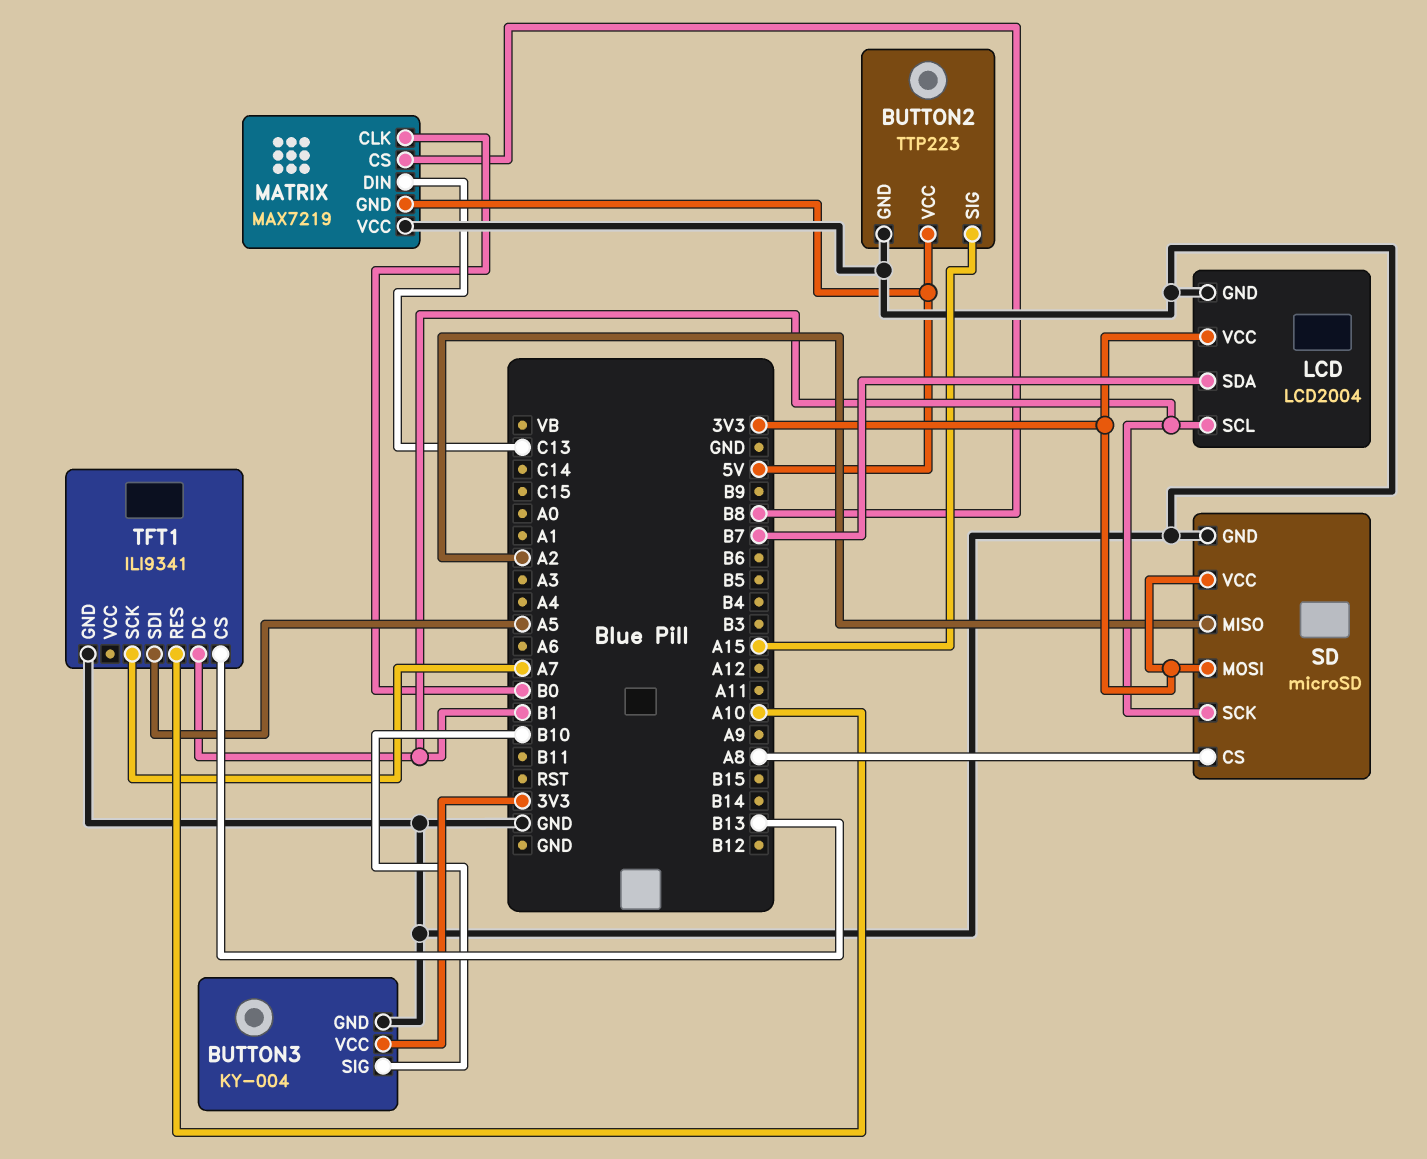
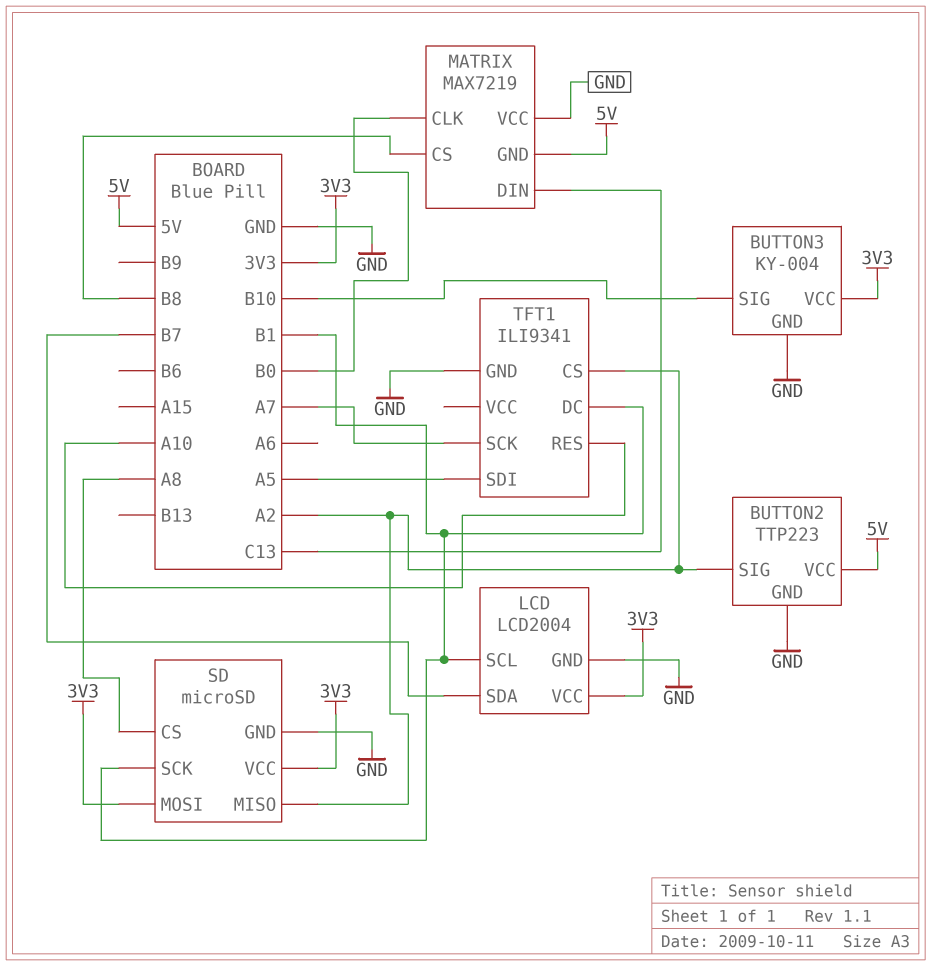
BUTTON2 pin SIG: A15 -> A2
TFT1 pin CS: B13 -> A2

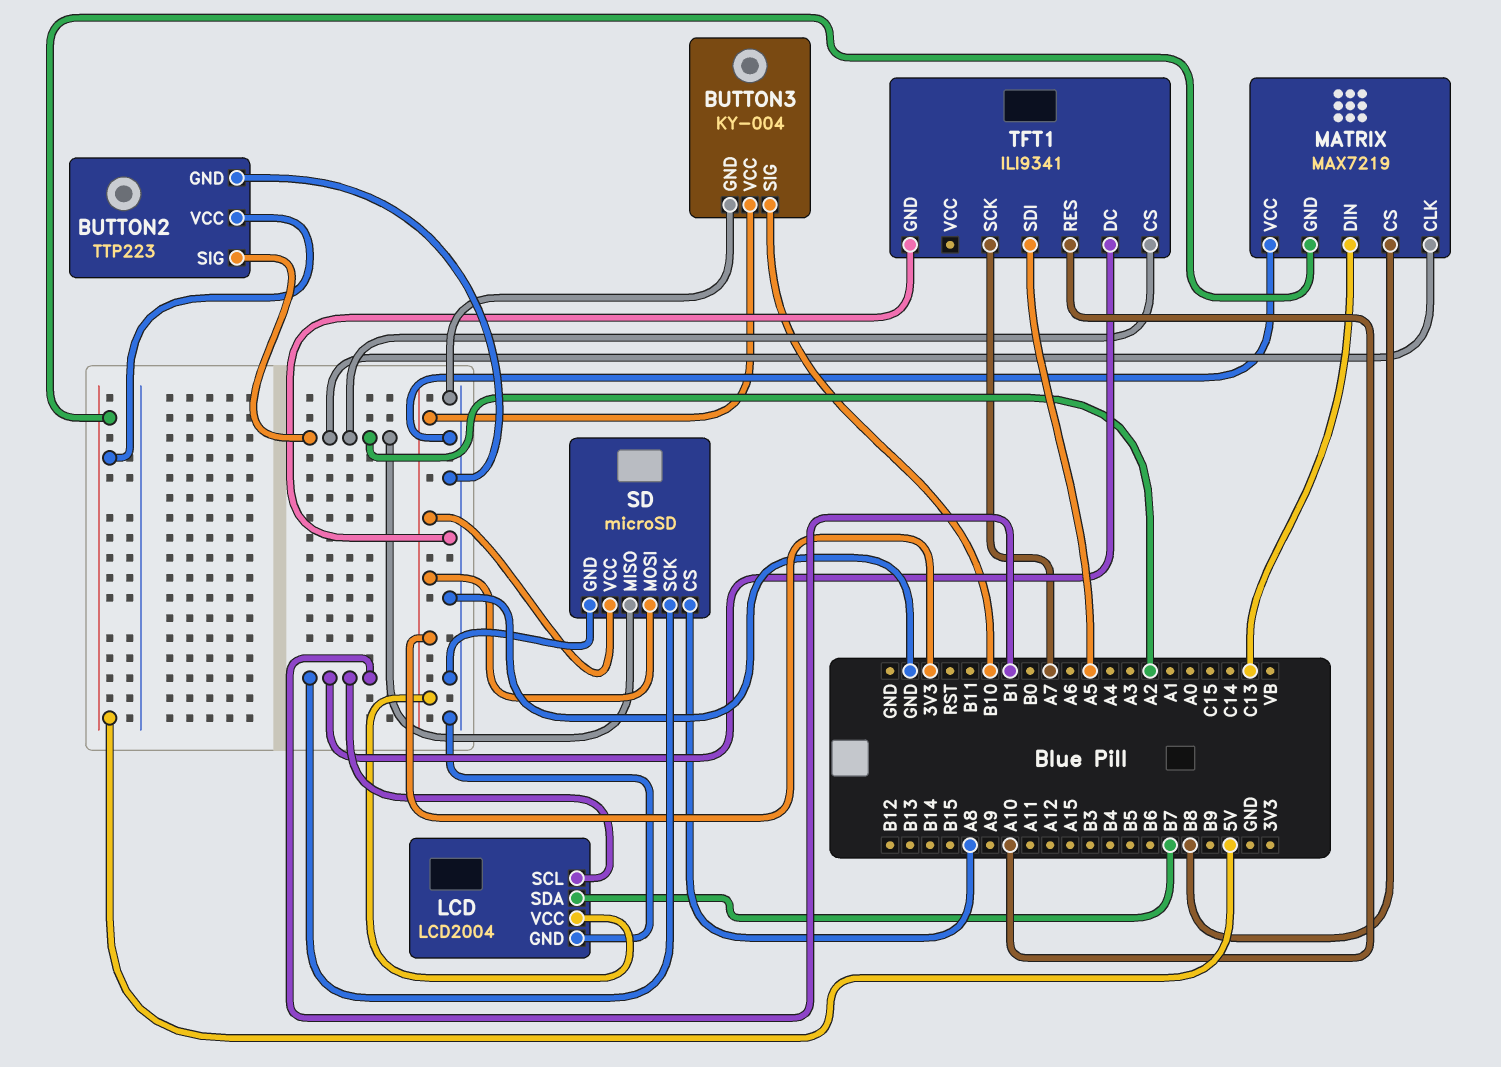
MATRIX pin CLK: B0 -> A2

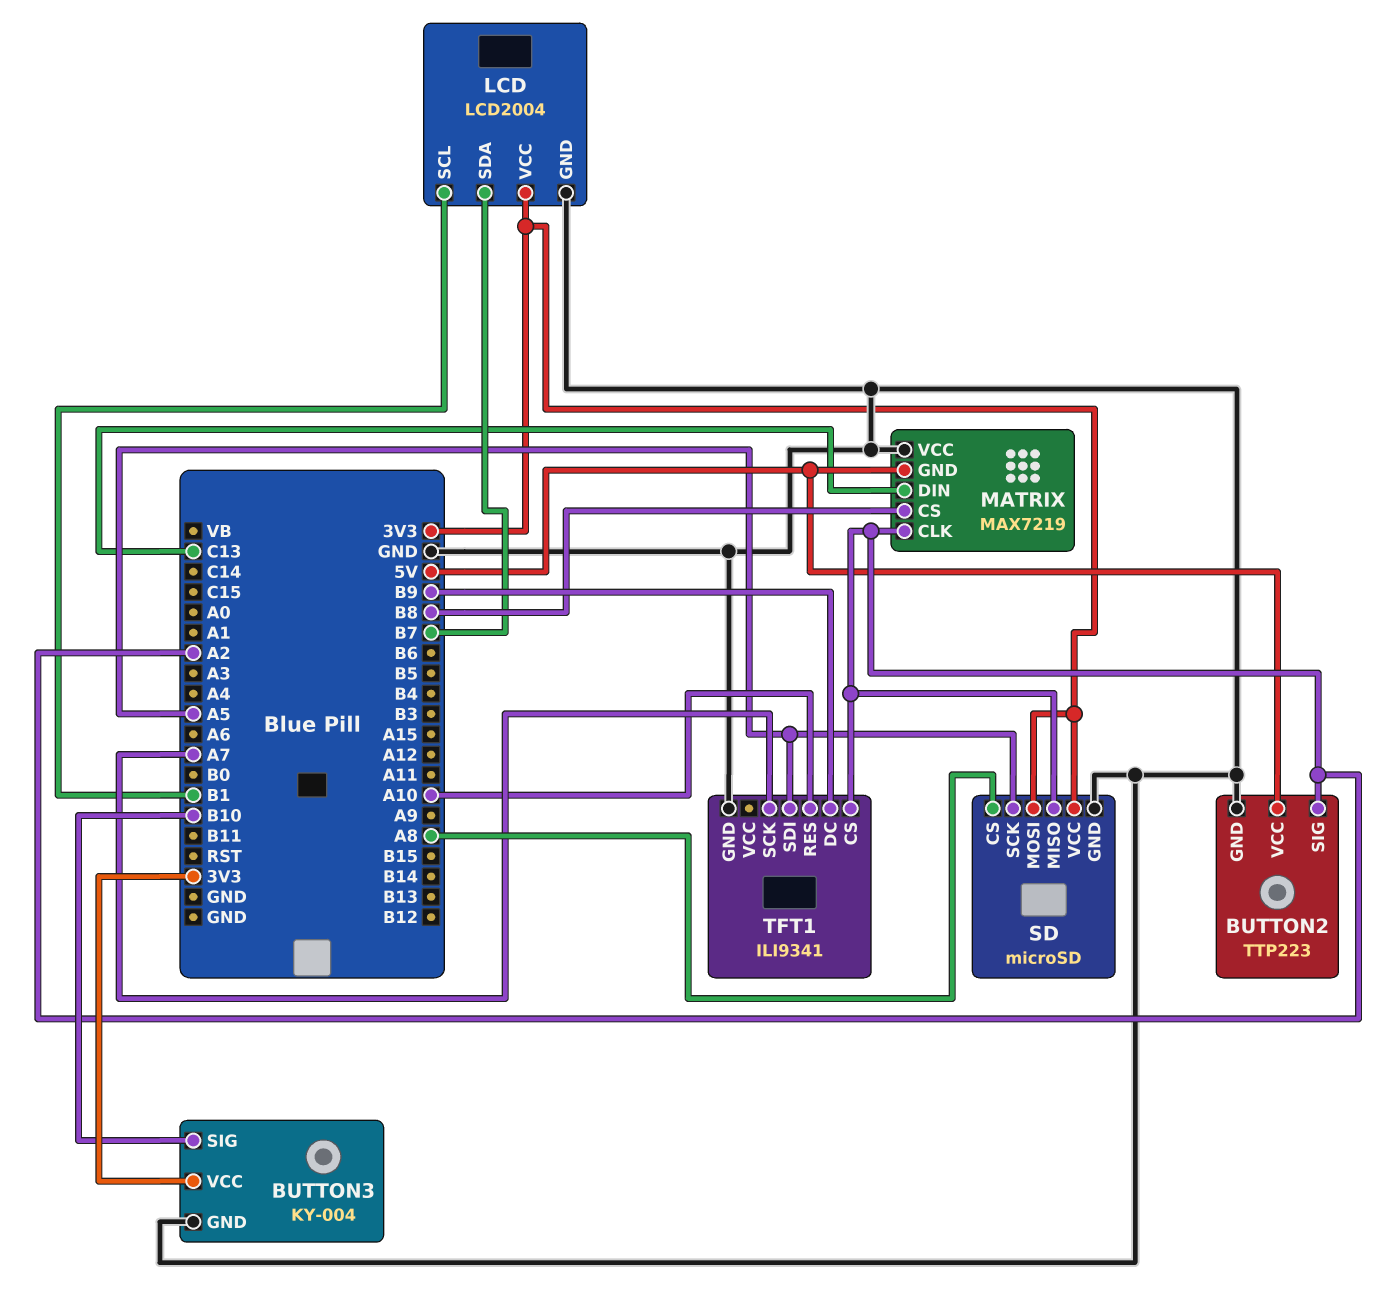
SD pin SCK: B1 -> A5
TFT1 pin DC: B1 -> B9

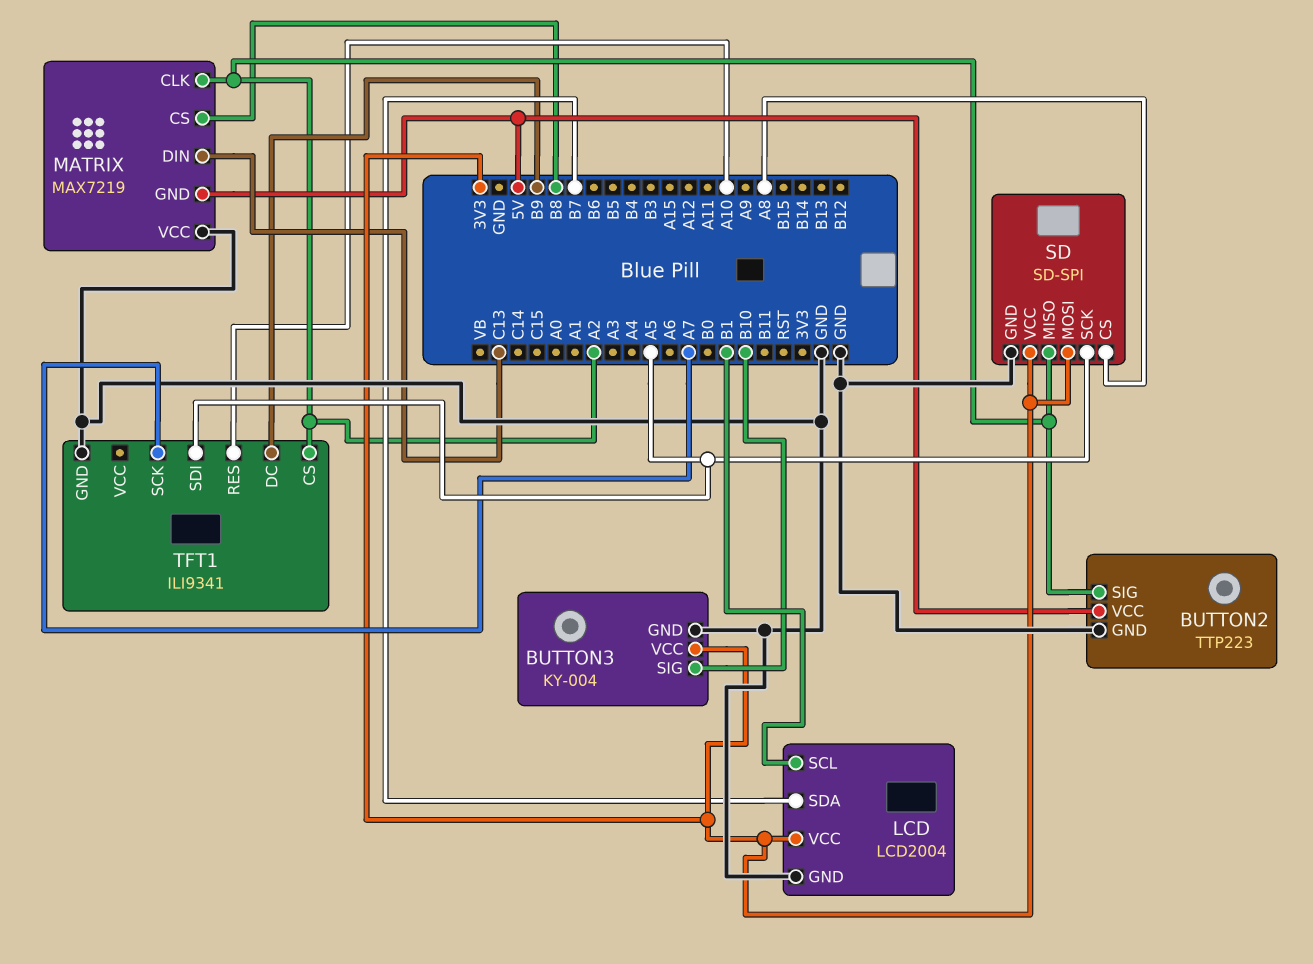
SD: microSD -> SD-SPI

